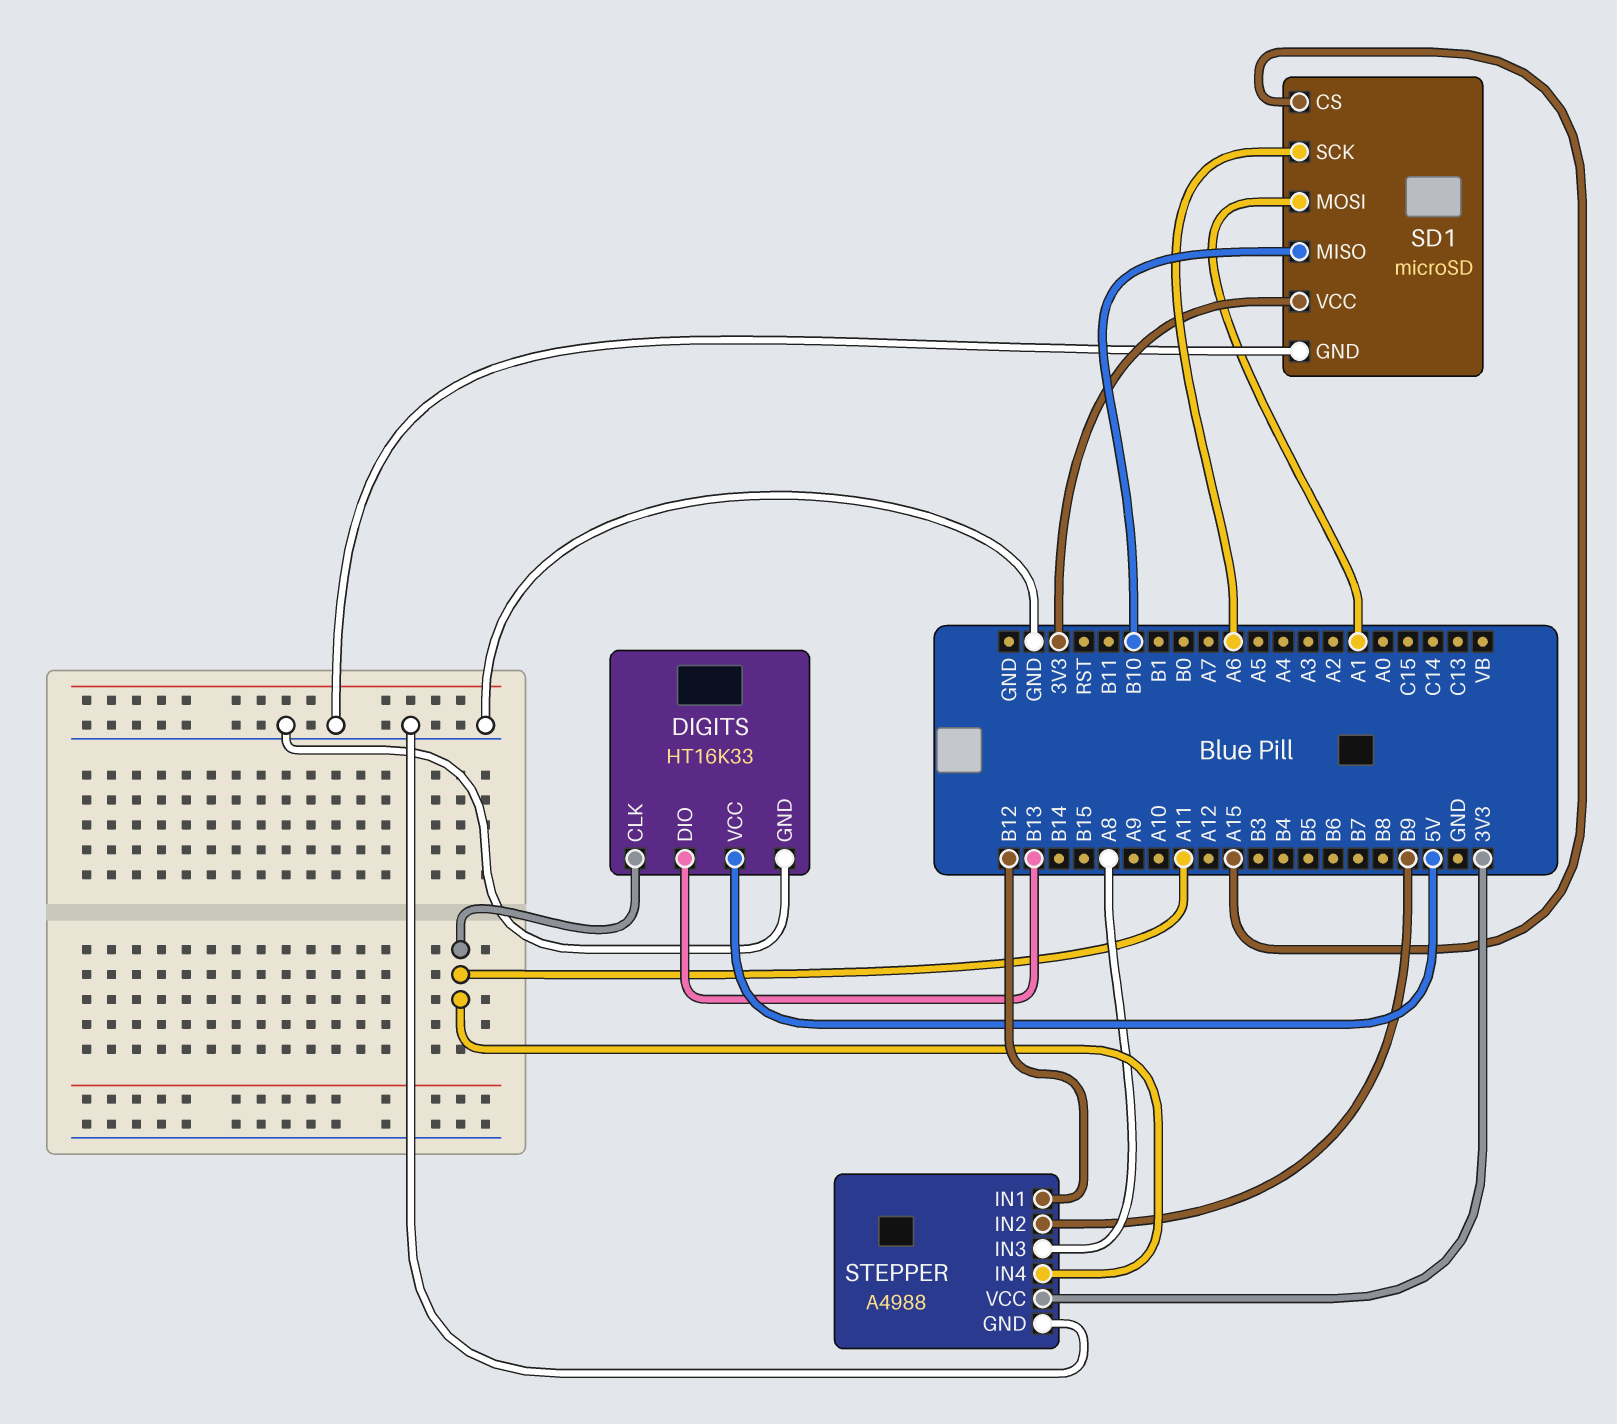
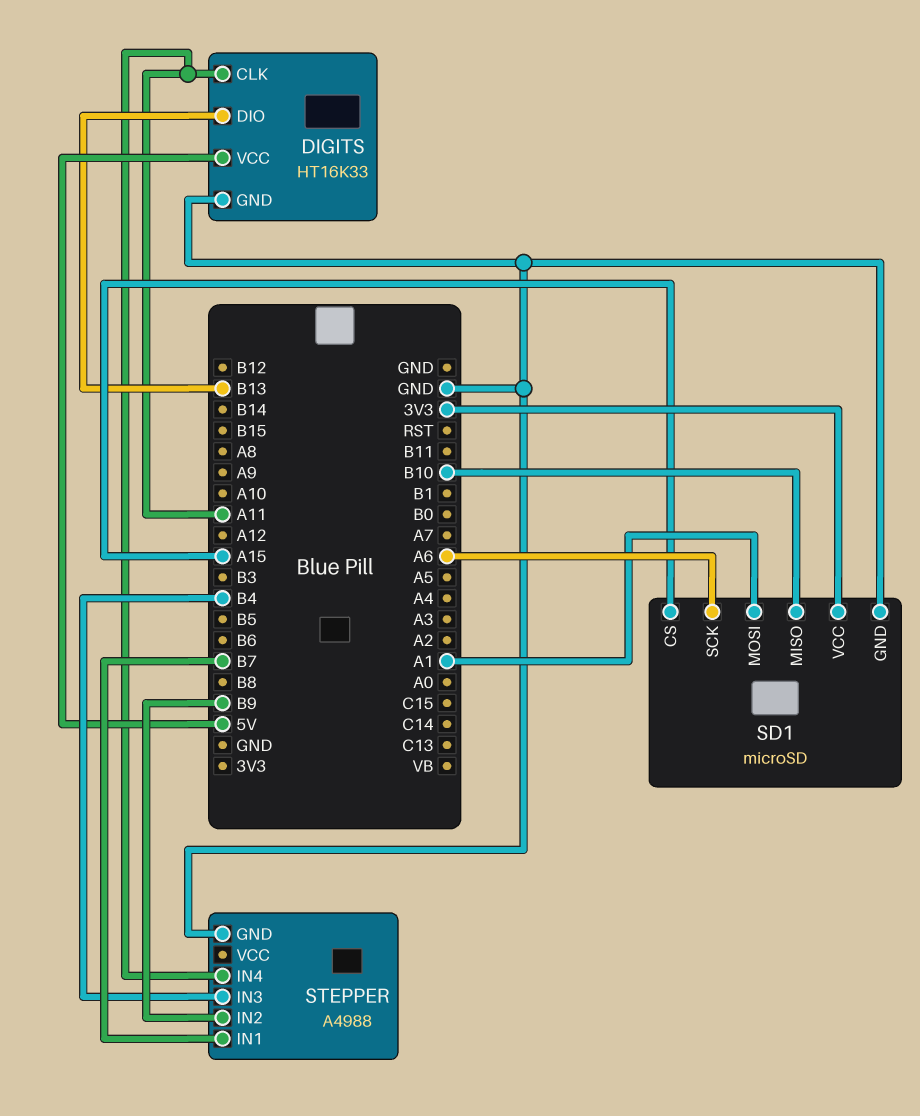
STEPPER pin IN1: B12 -> B7
STEPPER pin IN3: A8 -> B4
STEPPER pin VCC: 3V3 -> none

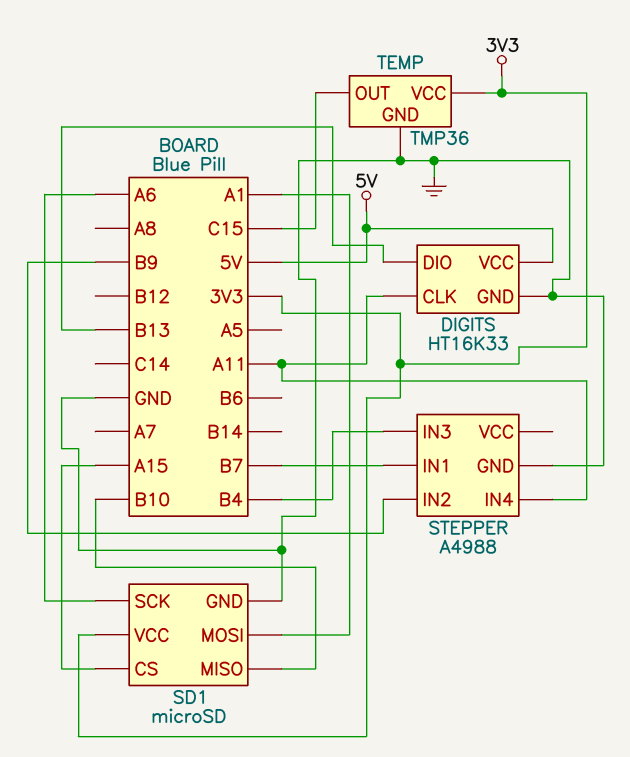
TEMP: none -> TMP36
TEMP pin GND: none -> GND
TEMP pin OUT: none -> C15
TEMP pin VCC: none -> 3V3

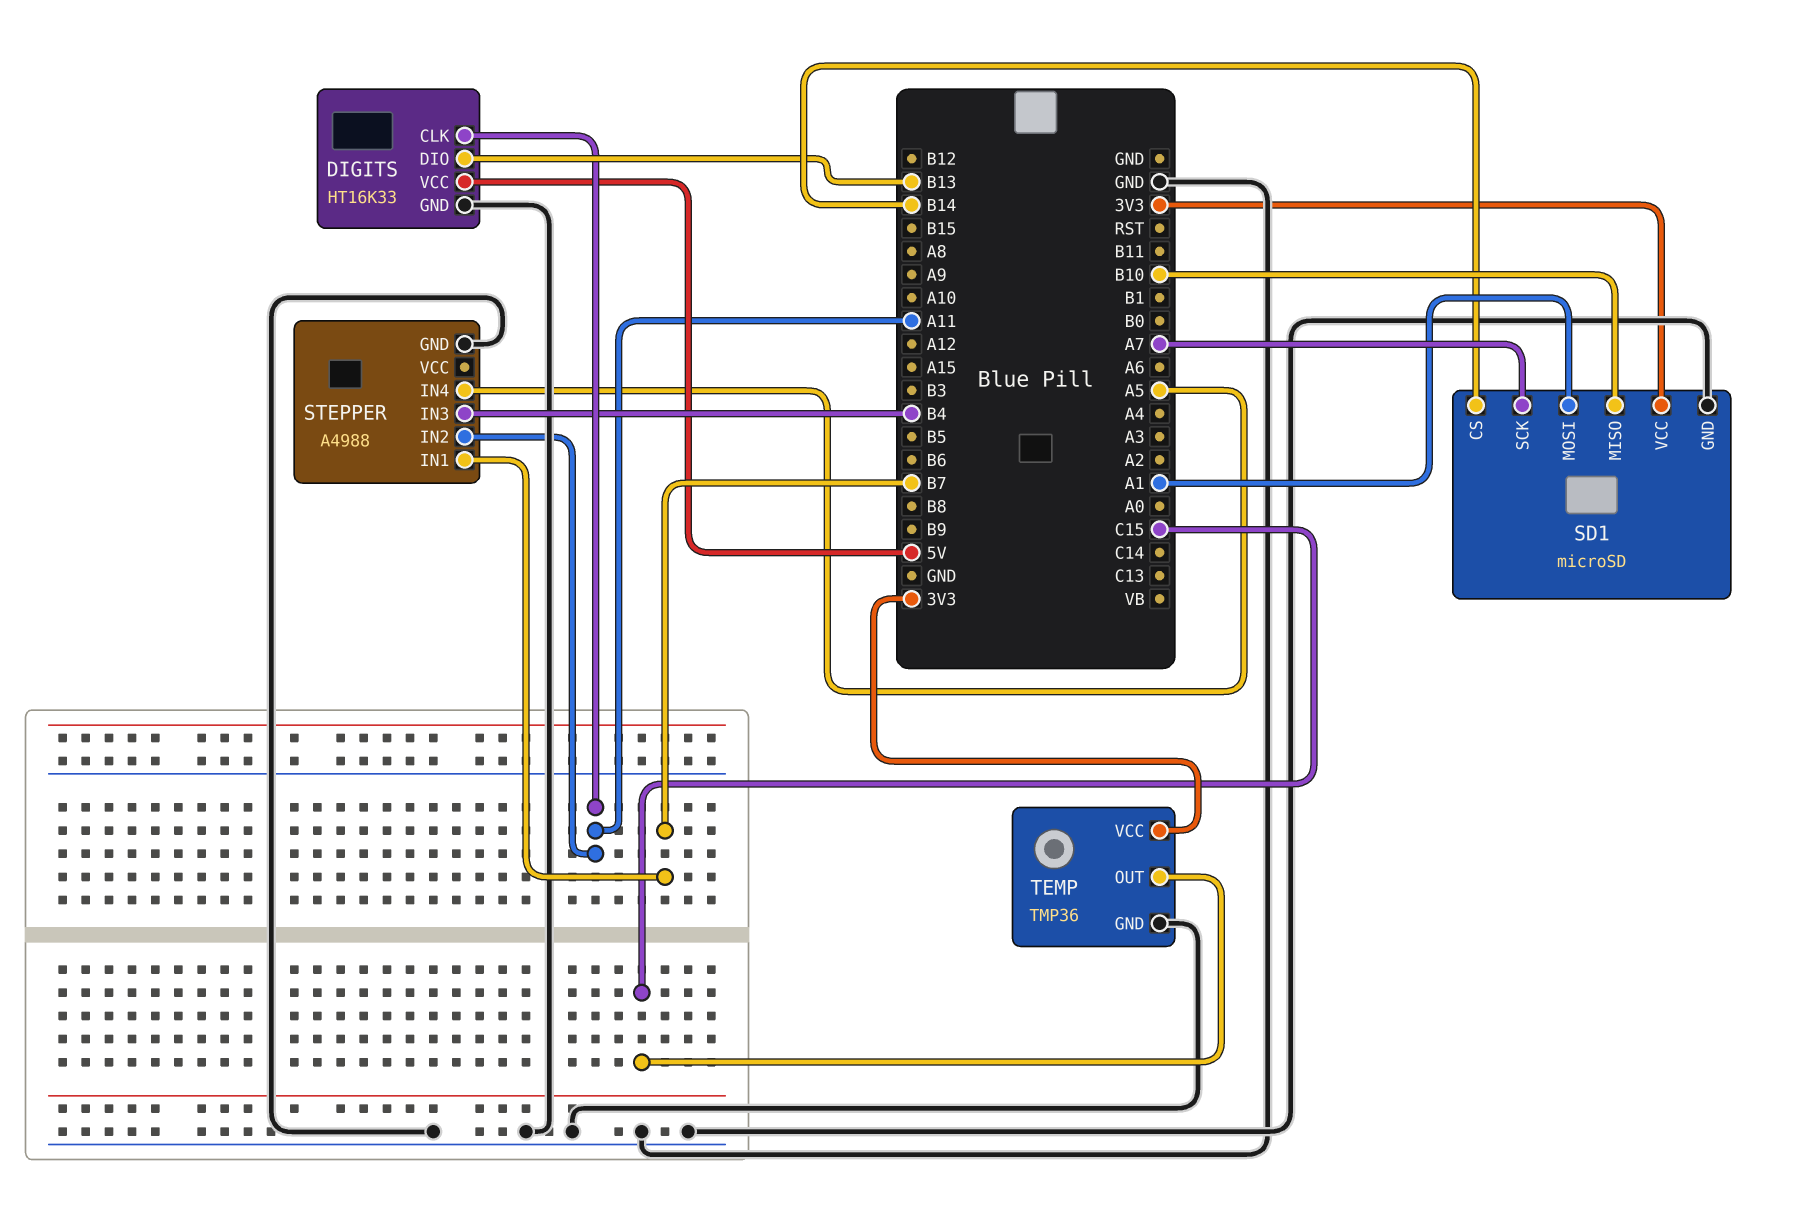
SD1 pin CS: A15 -> B14
SD1 pin SCK: A6 -> A7
STEPPER pin IN2: B9 -> A11
STEPPER pin IN4: A11 -> A5

